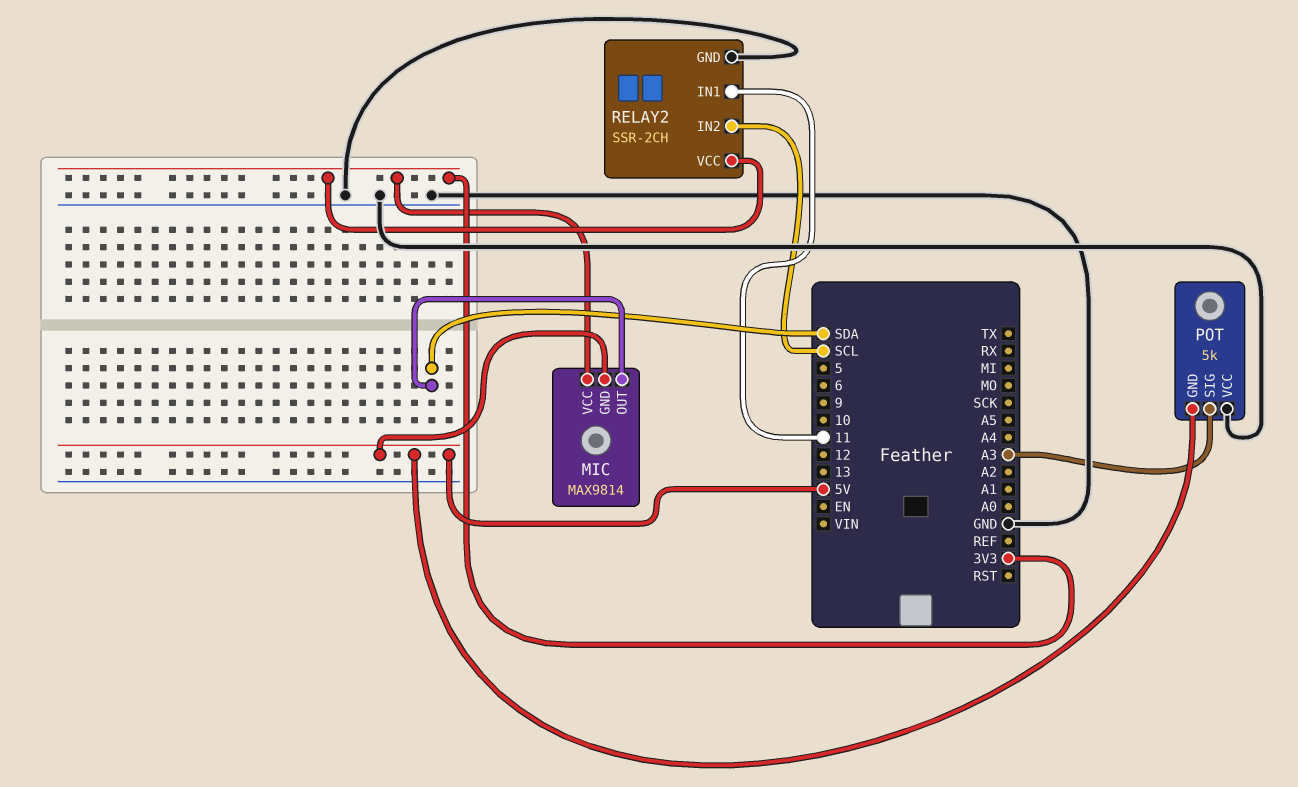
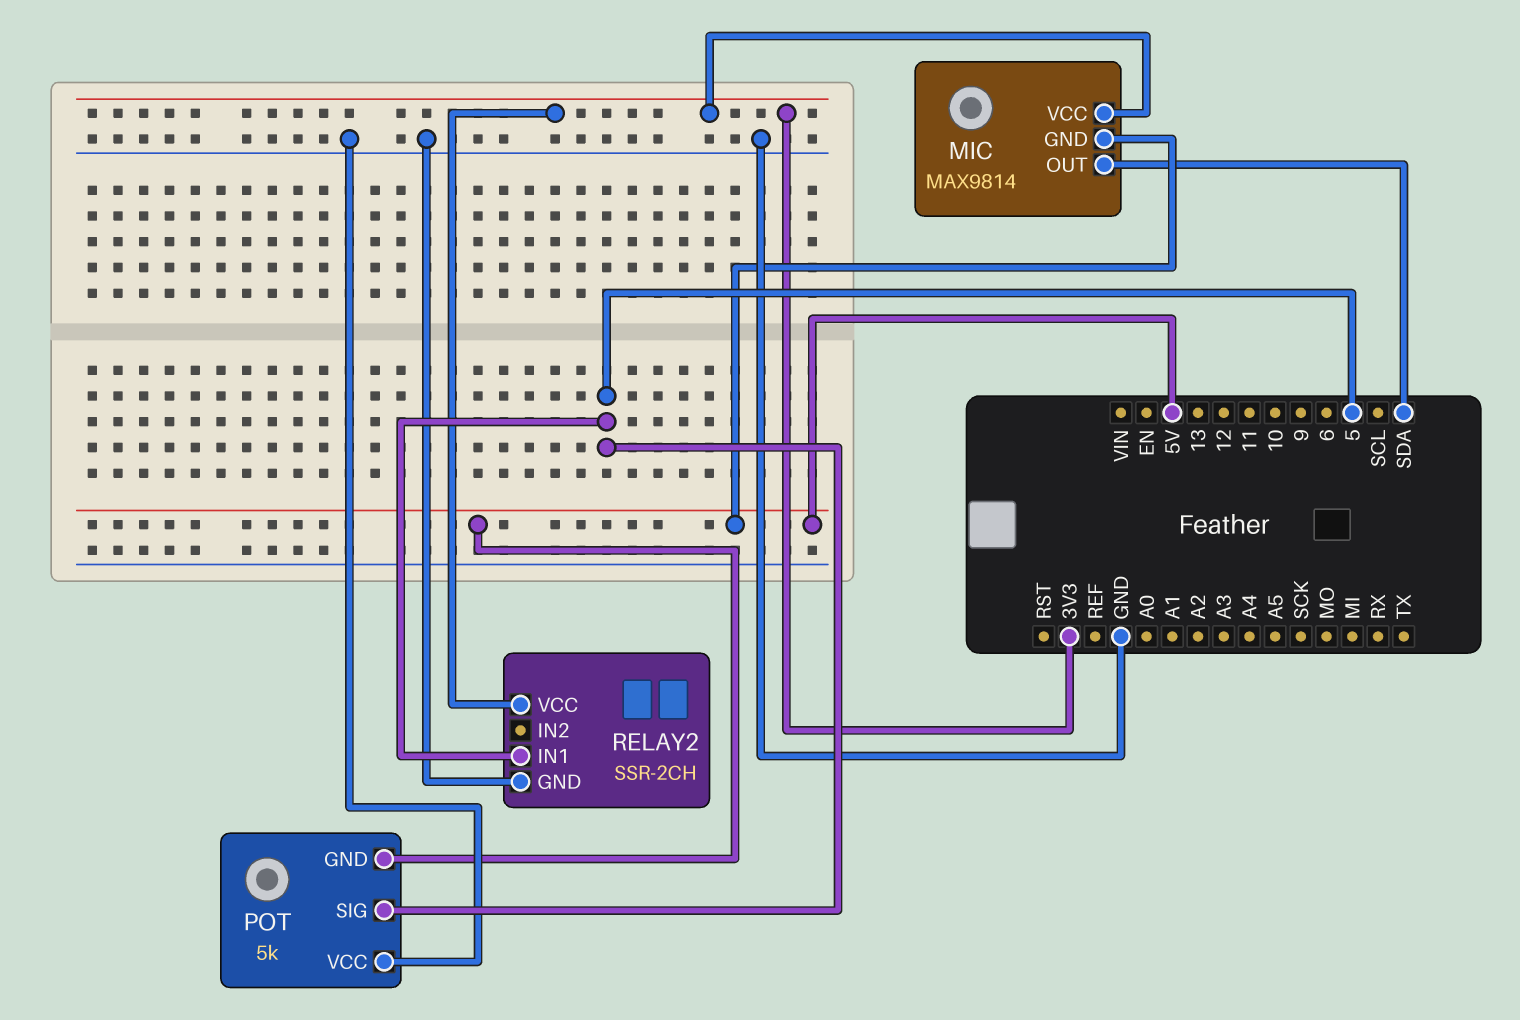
POT pin SIG: A3 -> 5
RELAY2 pin IN1: 11 -> 5
RELAY2 pin IN2: SCL -> none

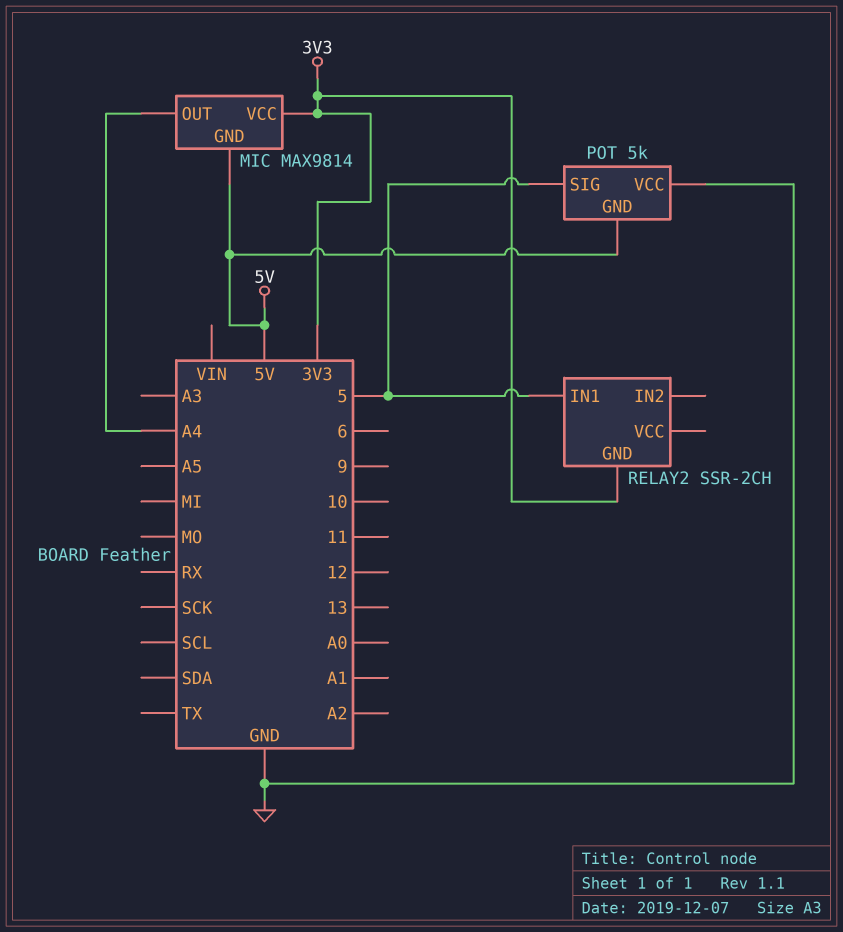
MIC pin OUT: SDA -> A4
RELAY2 pin GND: GND -> 3V3
RELAY2 pin VCC: 3V3 -> none

